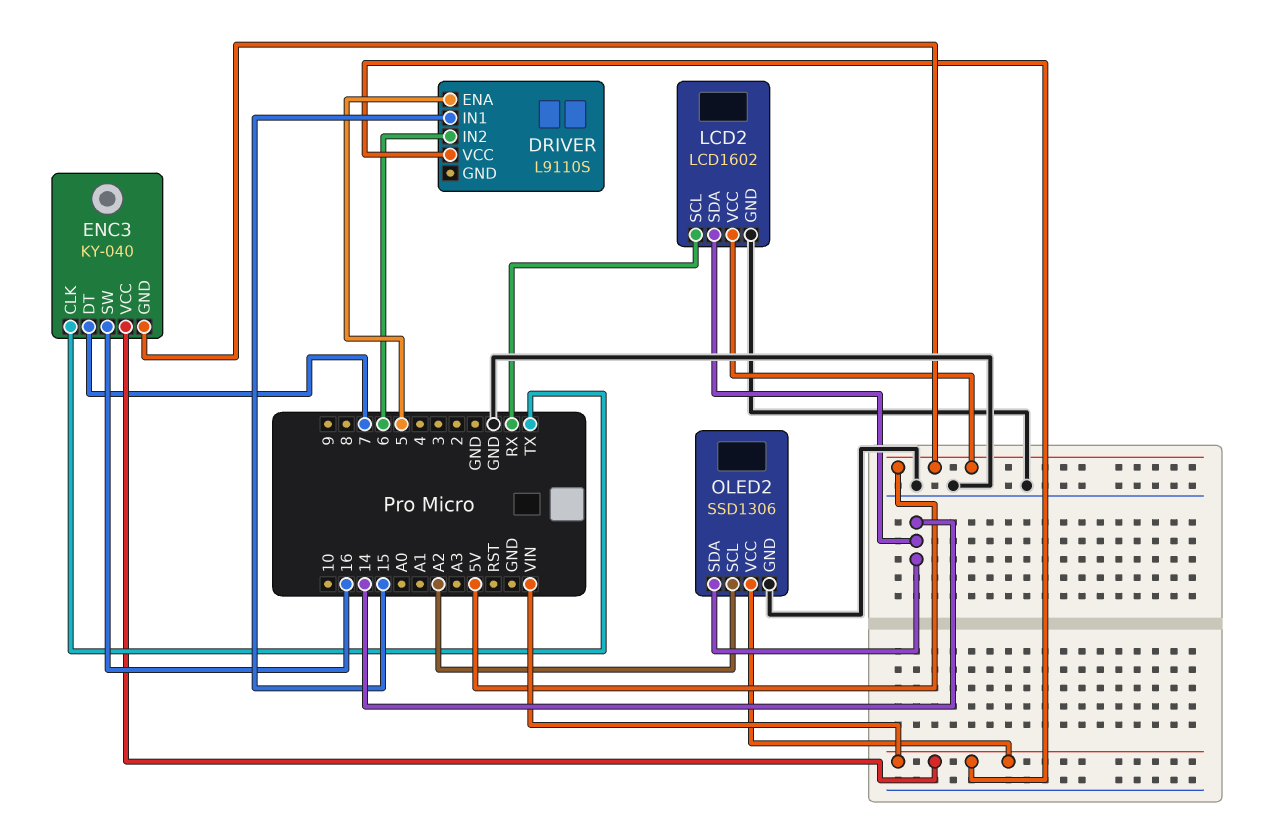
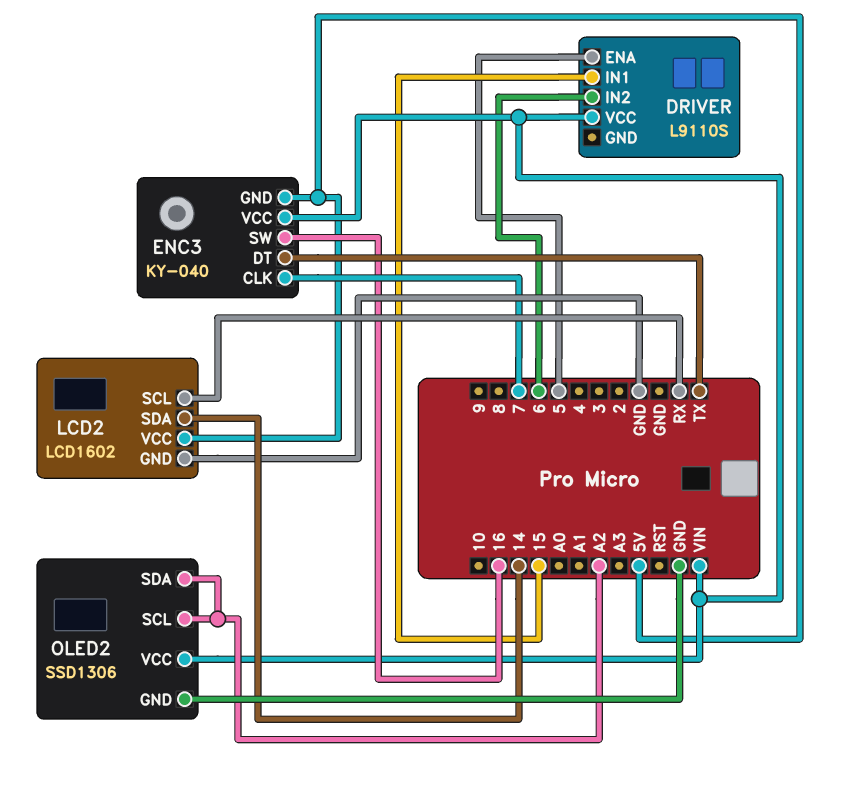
ENC3 pin CLK: TX -> 7
ENC3 pin DT: 7 -> TX
OLED2 pin SDA: 14 -> A2

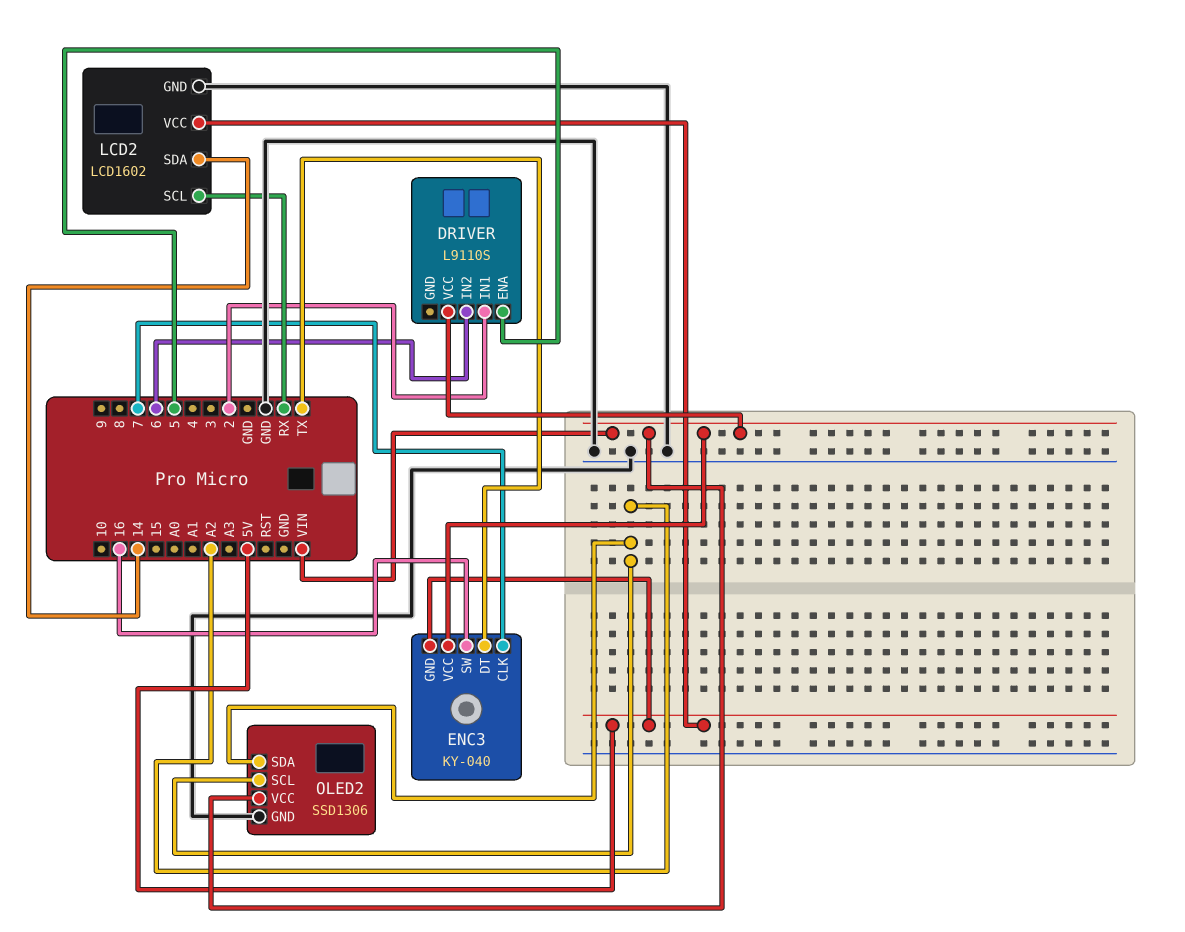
DRIVER pin IN1: 15 -> 2

